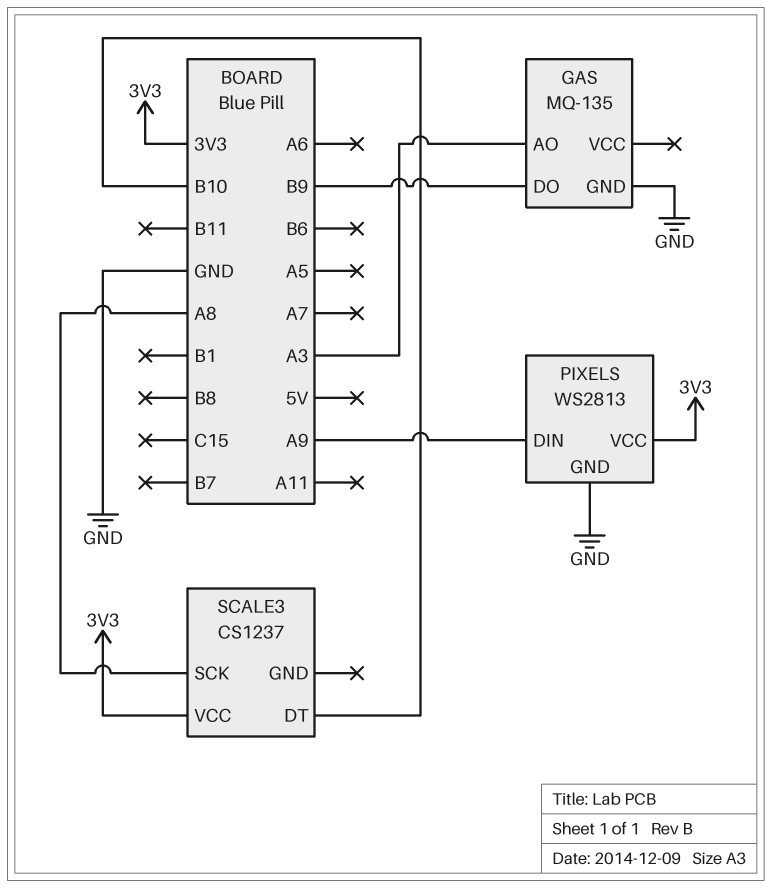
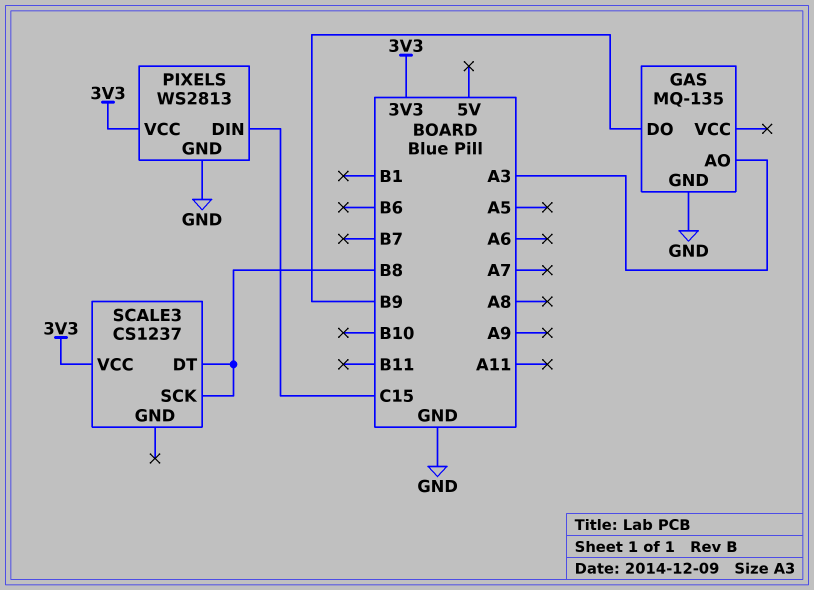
PIXELS pin DIN: A9 -> C15
SCALE3 pin DT: B10 -> B8
SCALE3 pin SCK: A8 -> B8

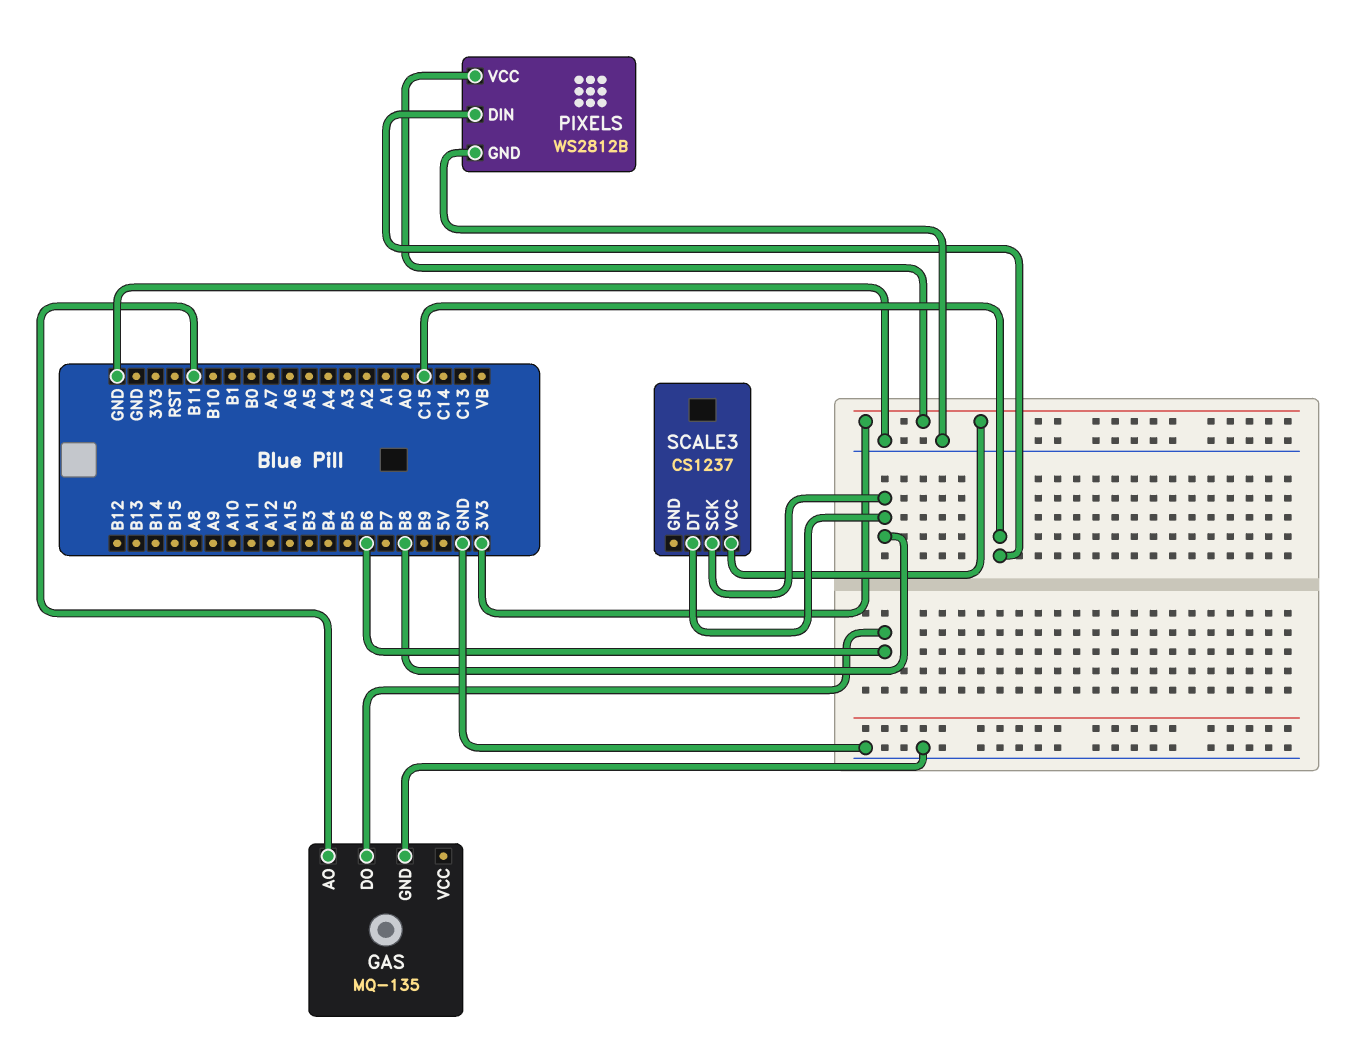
GAS pin AO: A3 -> B11
GAS pin DO: B9 -> B6
PIXELS: WS2813 -> WS2812B

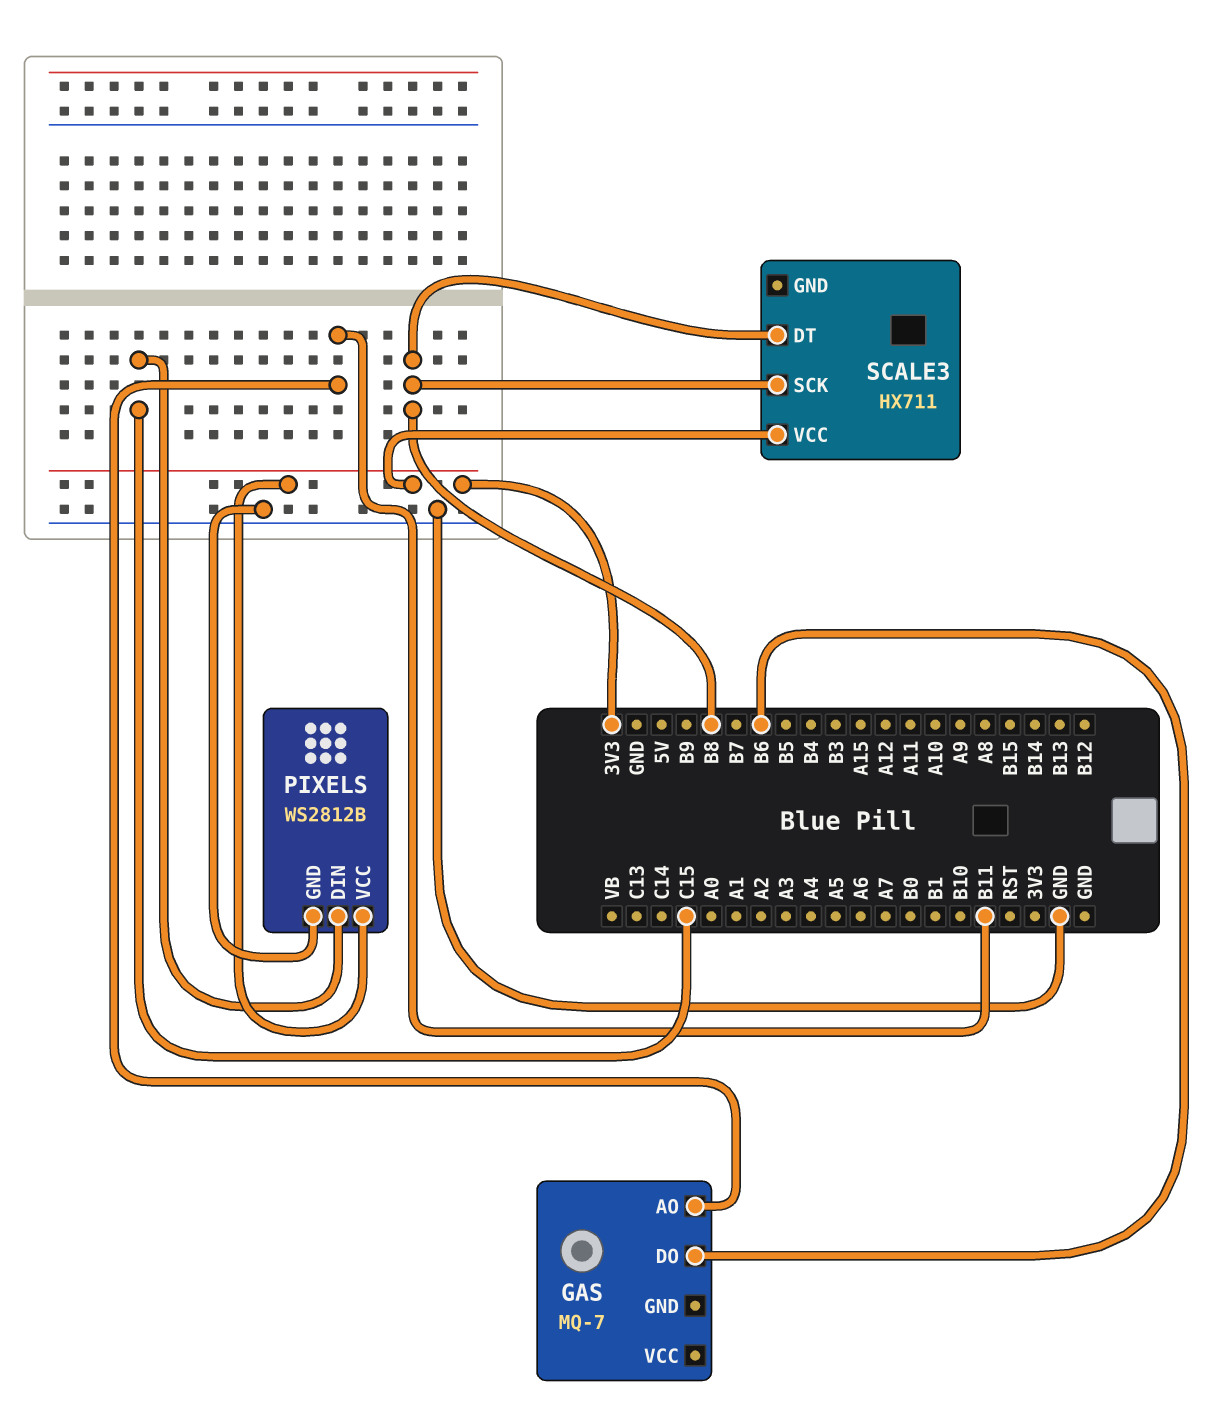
GAS: MQ-135 -> MQ-7
GAS pin GND: GND -> none
SCALE3: CS1237 -> HX711

